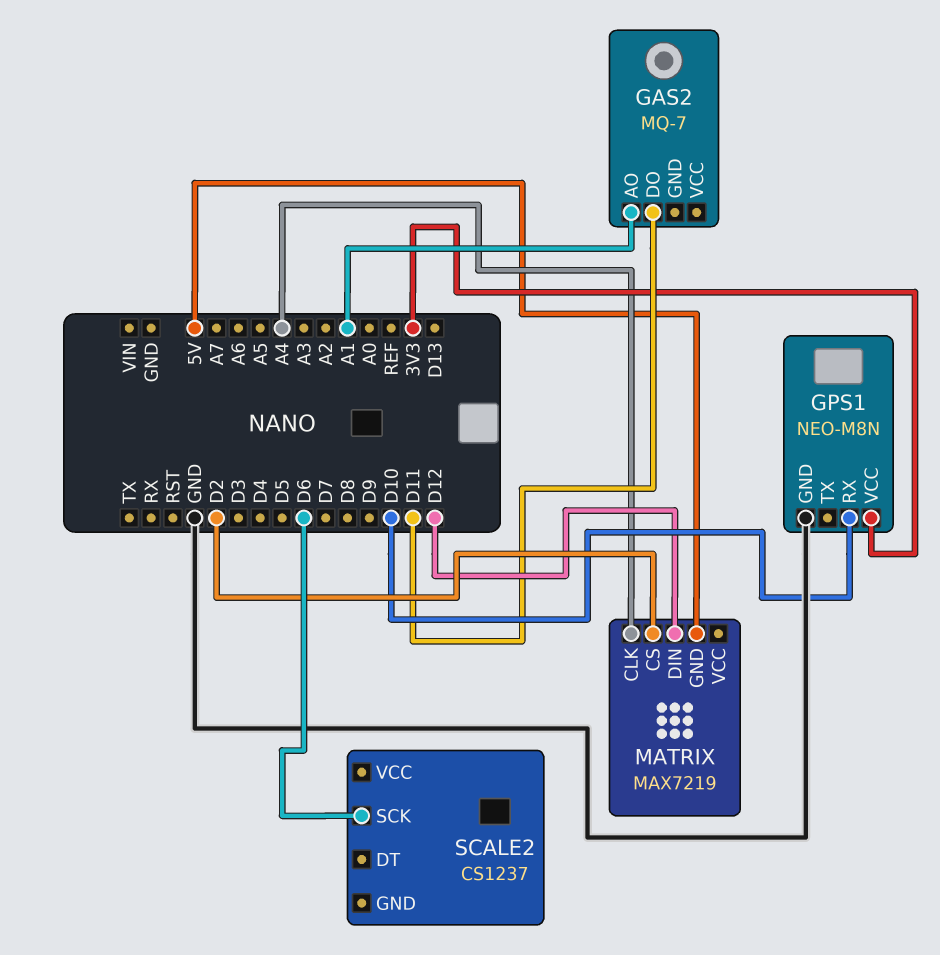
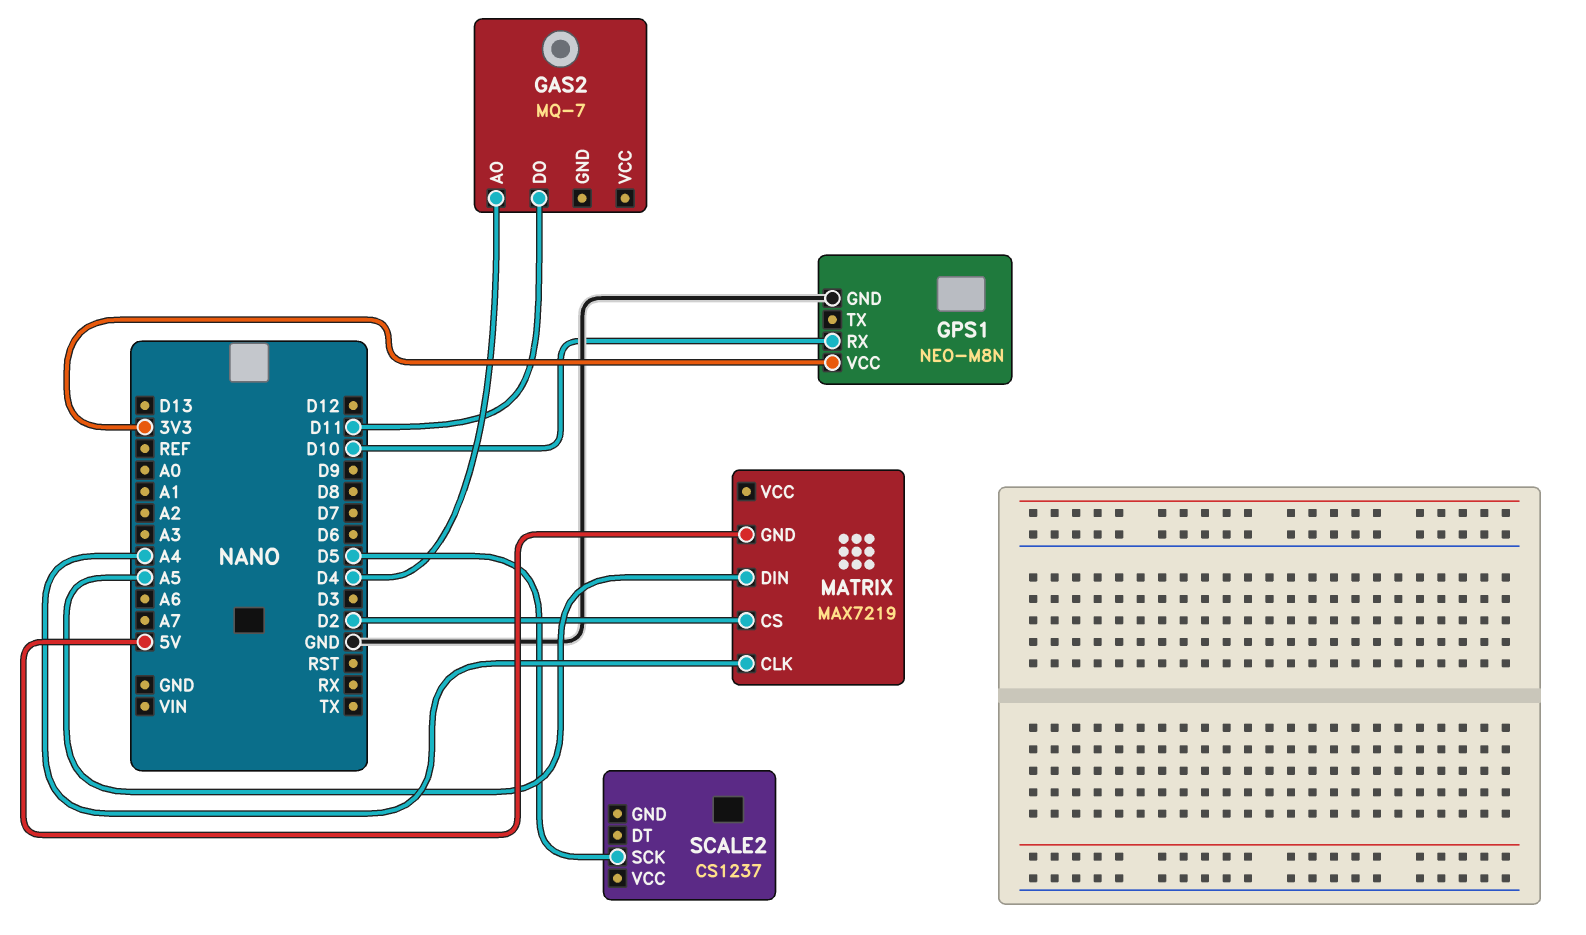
GAS2 pin AO: A1 -> D4
MATRIX pin DIN: D12 -> A5
SCALE2 pin SCK: D6 -> D5

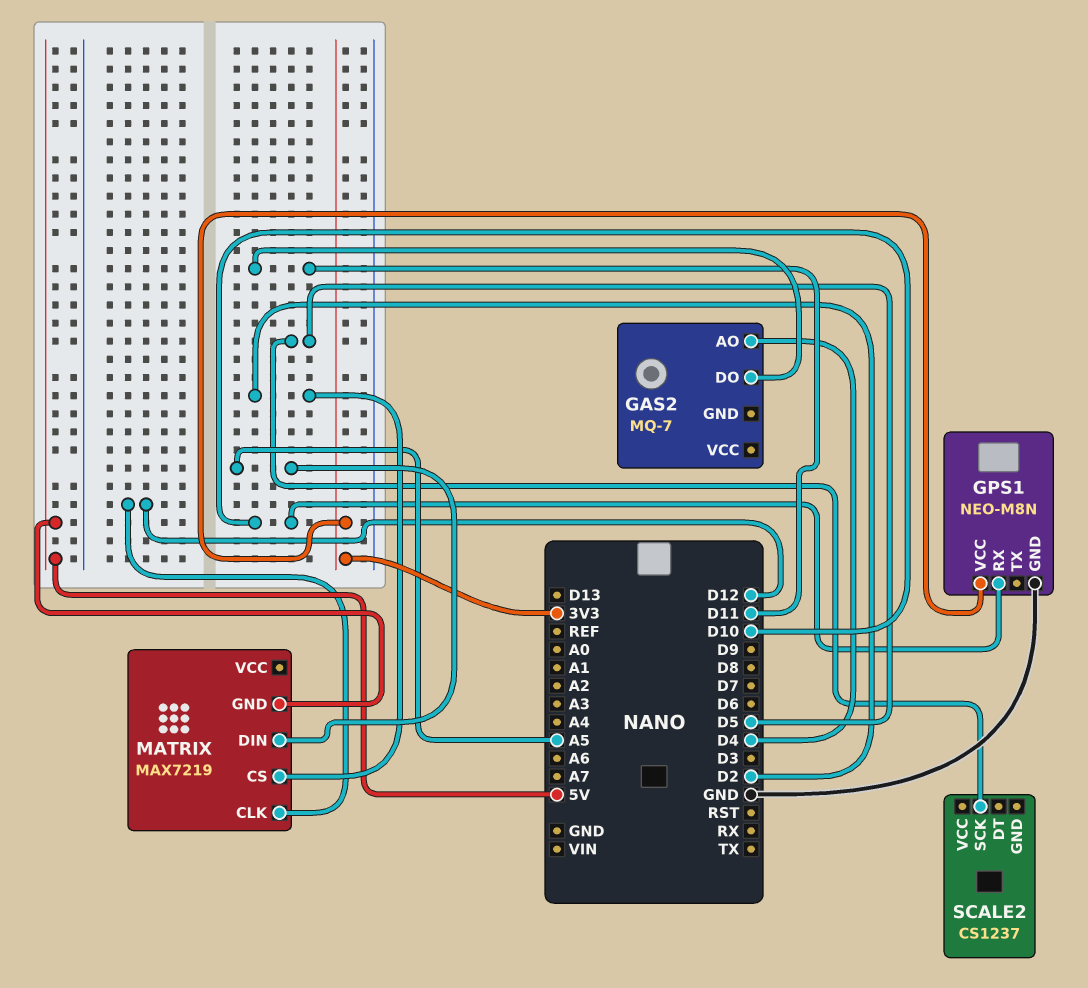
MATRIX pin CLK: A4 -> D12

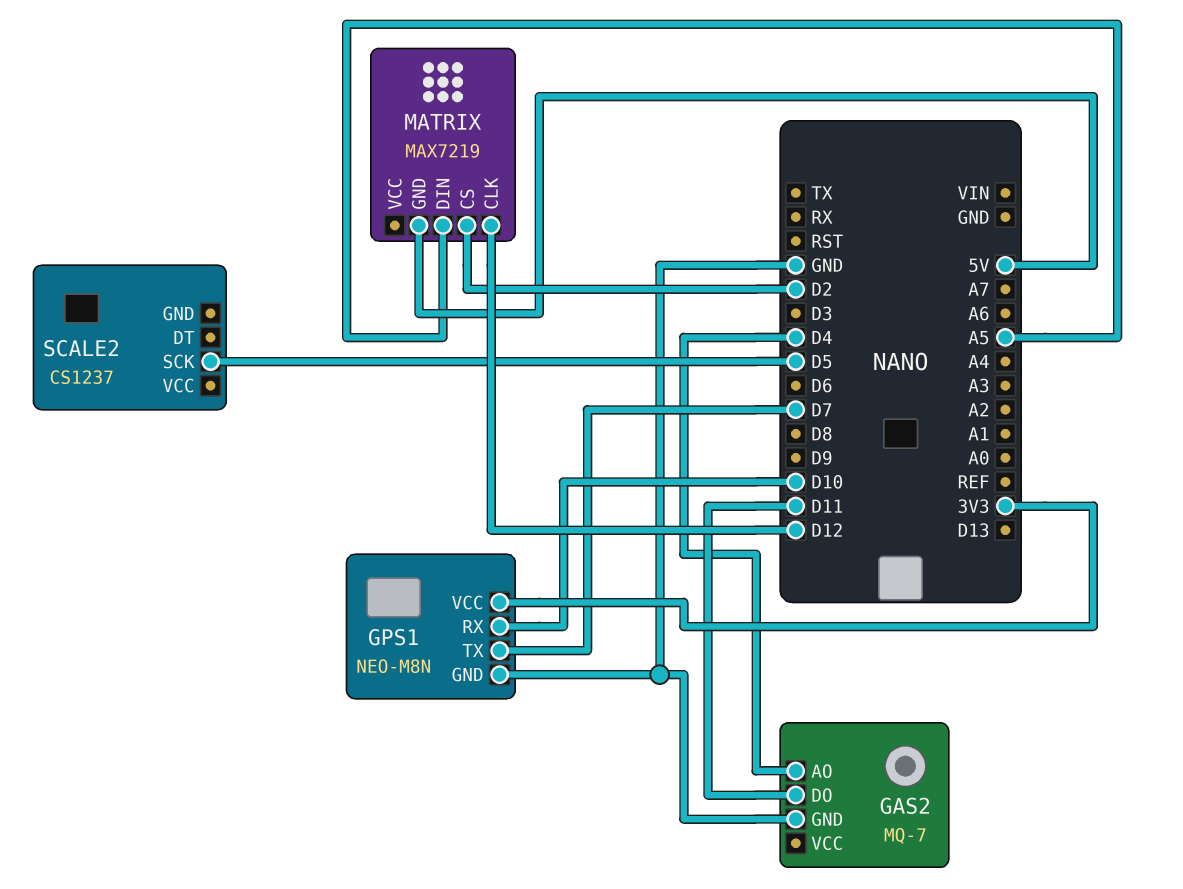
GAS2 pin GND: none -> GND
GPS1 pin TX: none -> D7

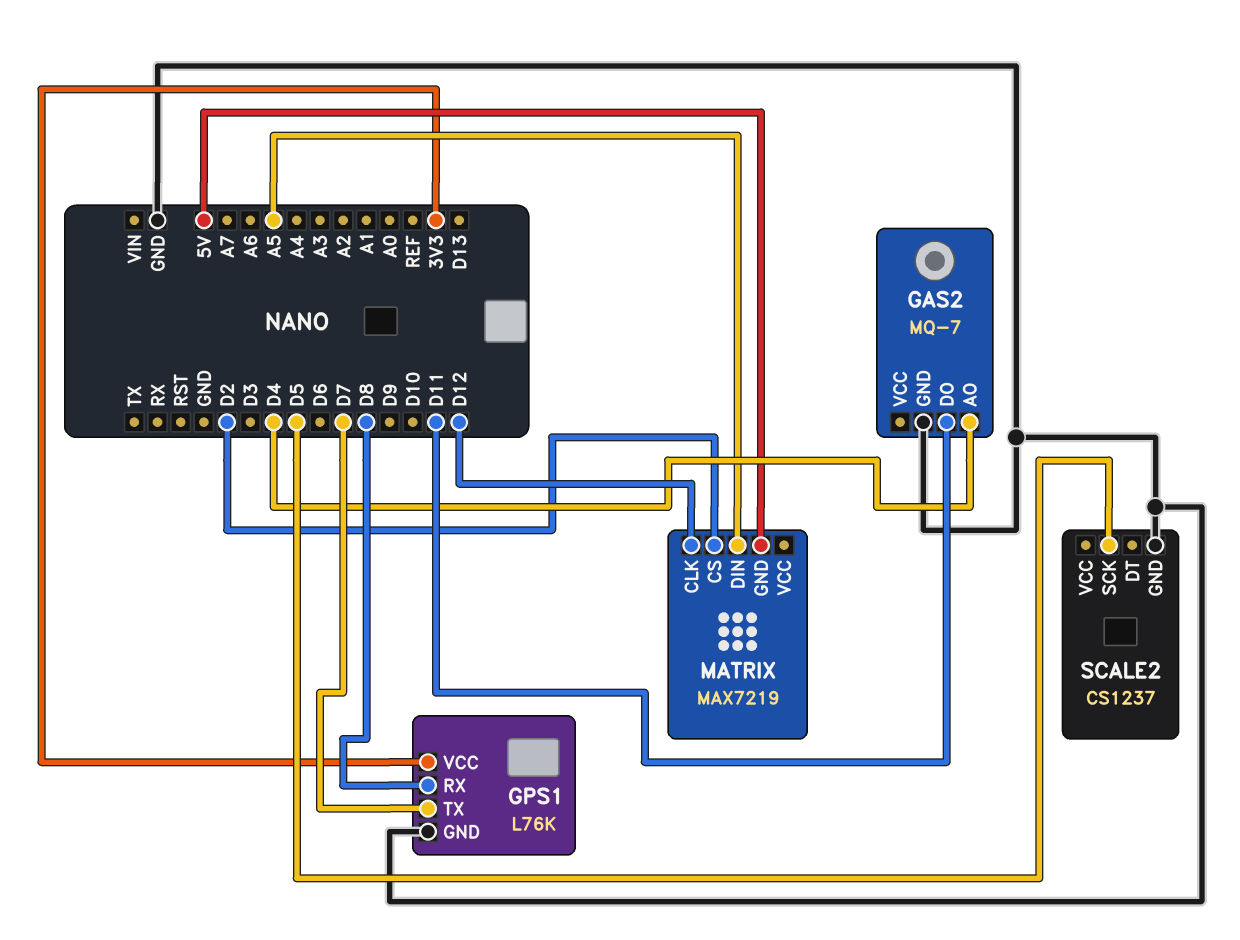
GPS1: NEO-M8N -> L76K
GPS1 pin RX: D10 -> D8
SCALE2 pin GND: none -> GND

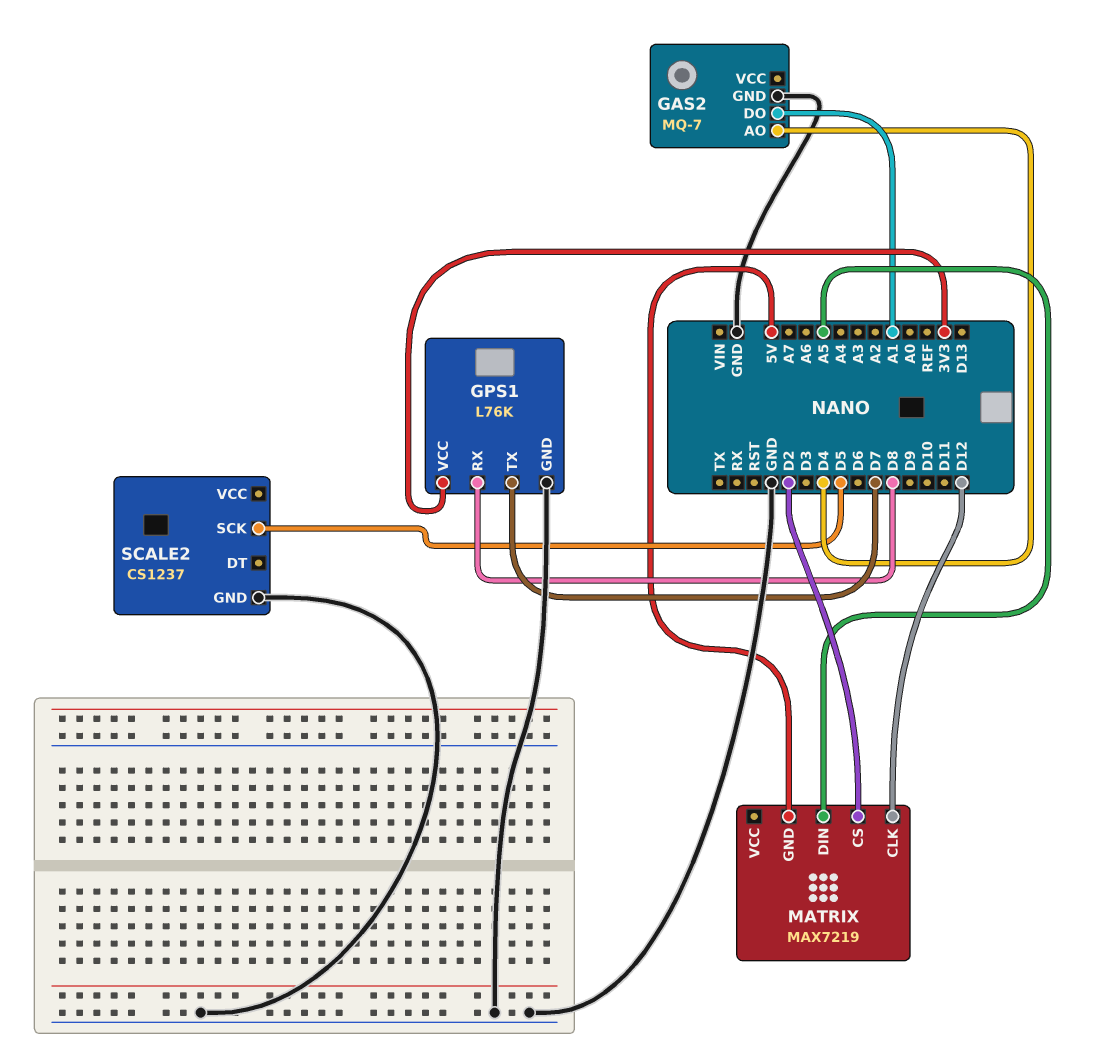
GAS2 pin DO: D11 -> A1

